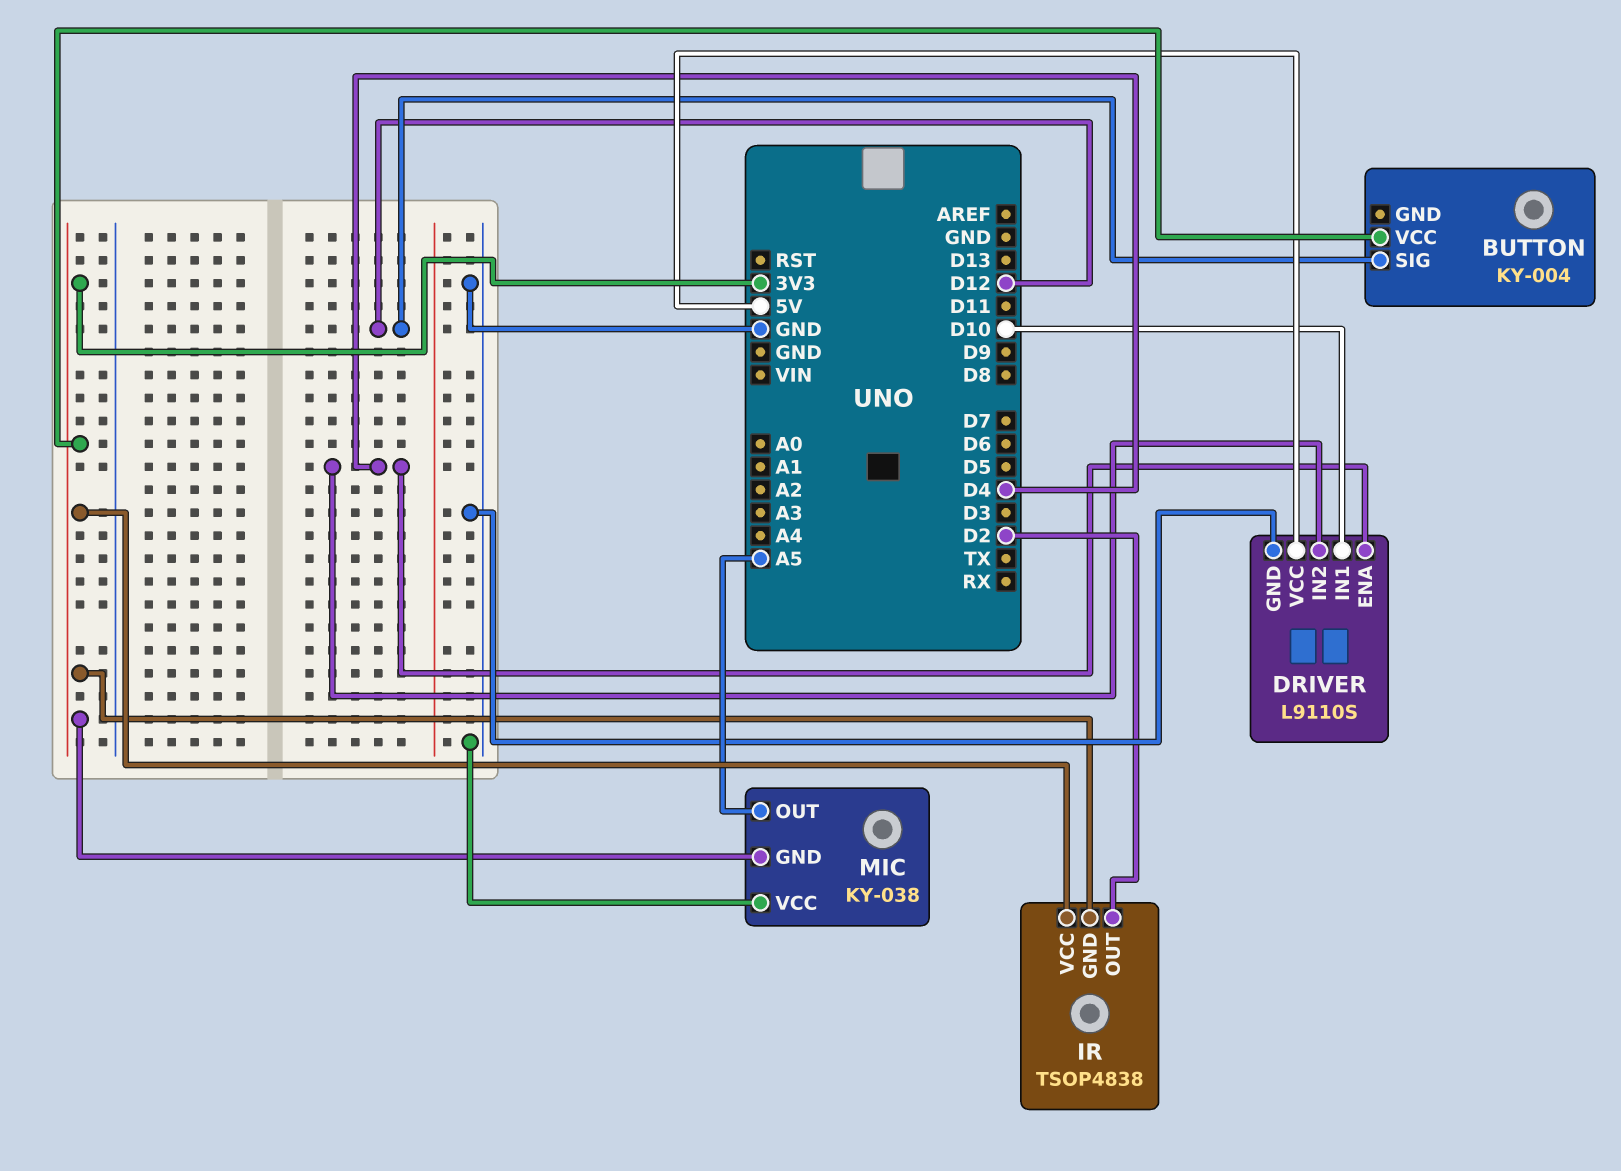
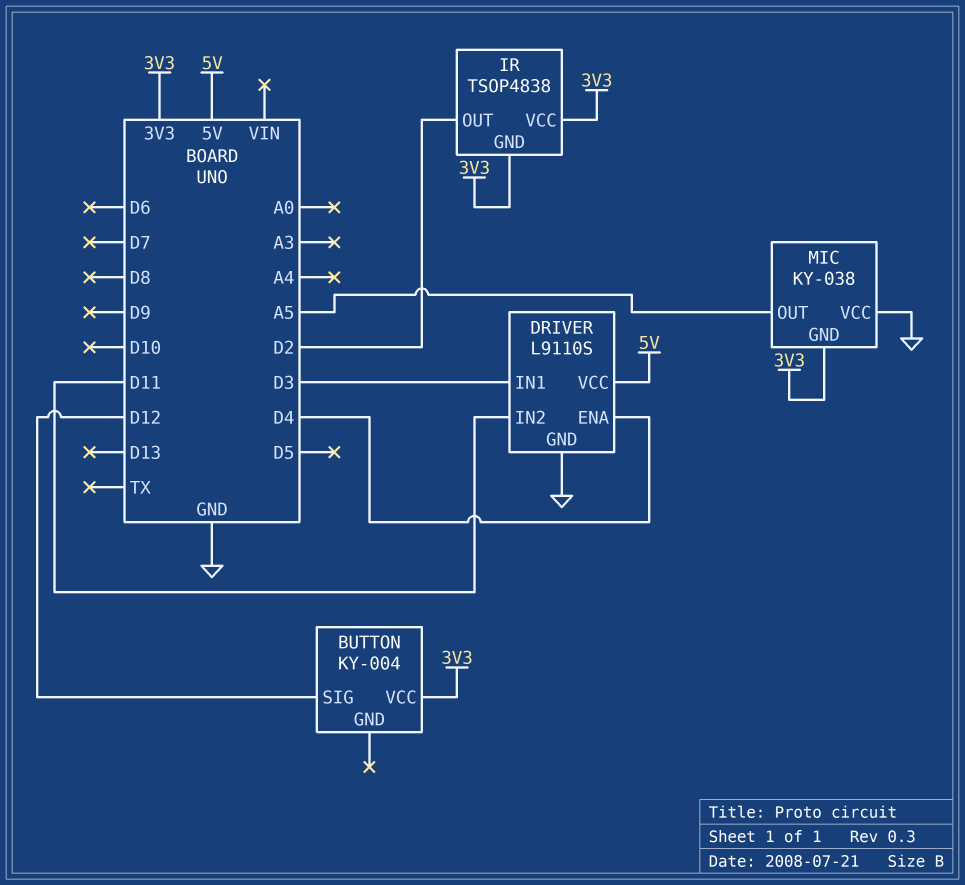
DRIVER pin IN1: D10 -> D3
DRIVER pin IN2: D4 -> D11

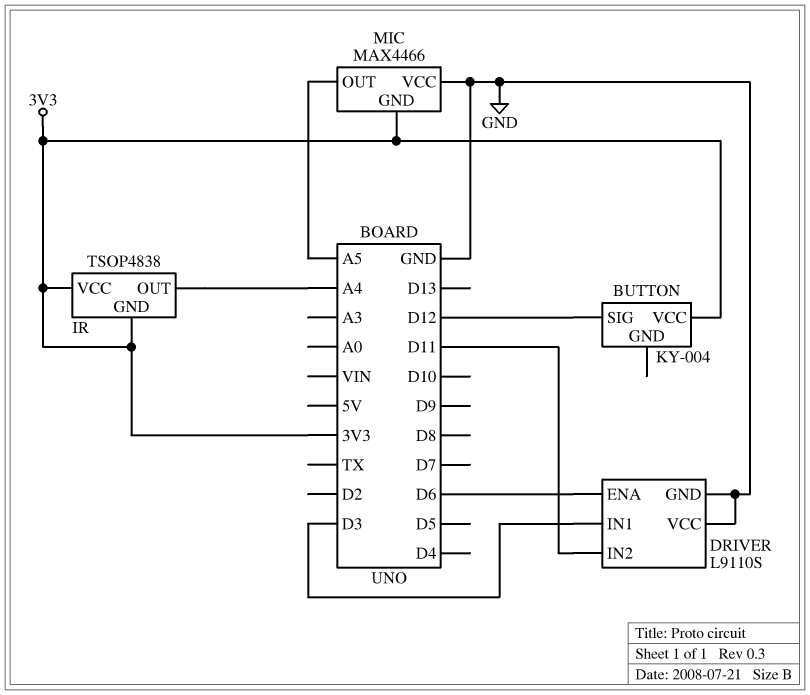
DRIVER pin ENA: D4 -> D6
DRIVER pin VCC: 5V -> GND
IR pin OUT: D2 -> A4
MIC: KY-038 -> MAX4466

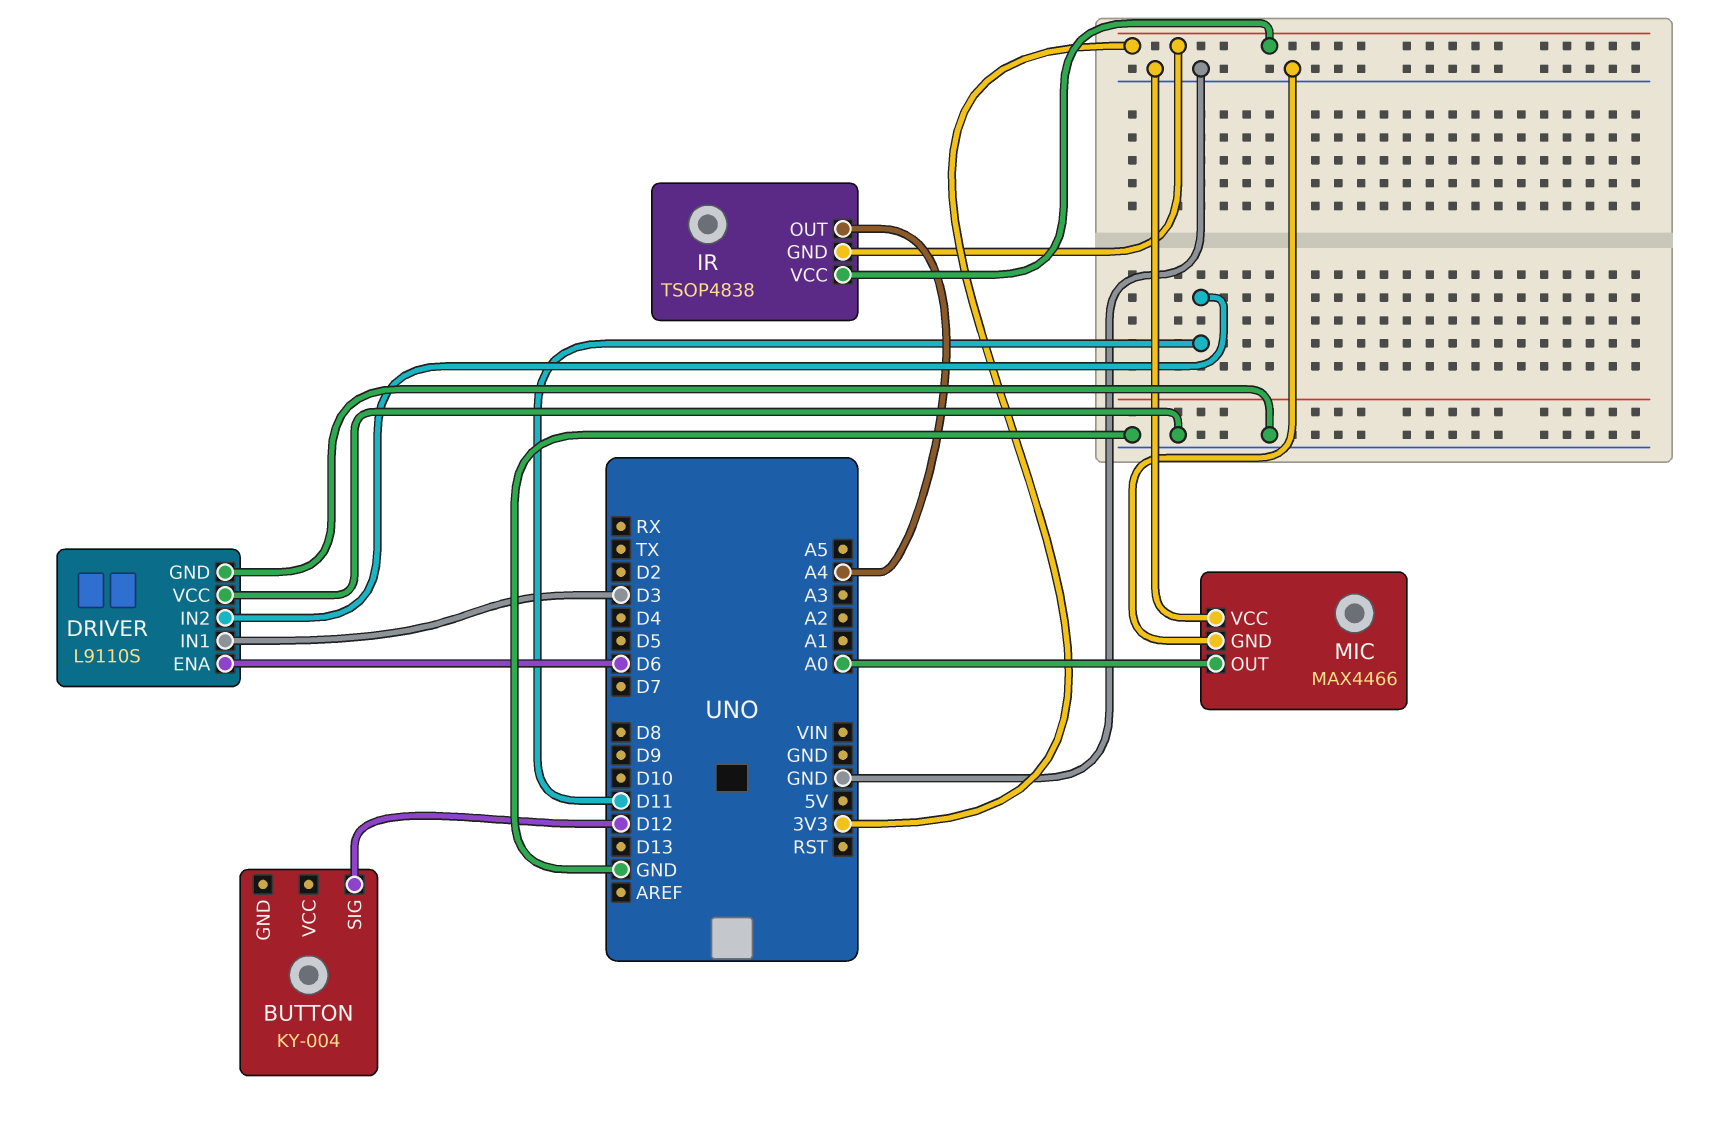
BUTTON pin VCC: 3V3 -> none
MIC pin GND: 3V3 -> GND
MIC pin OUT: A5 -> A0

